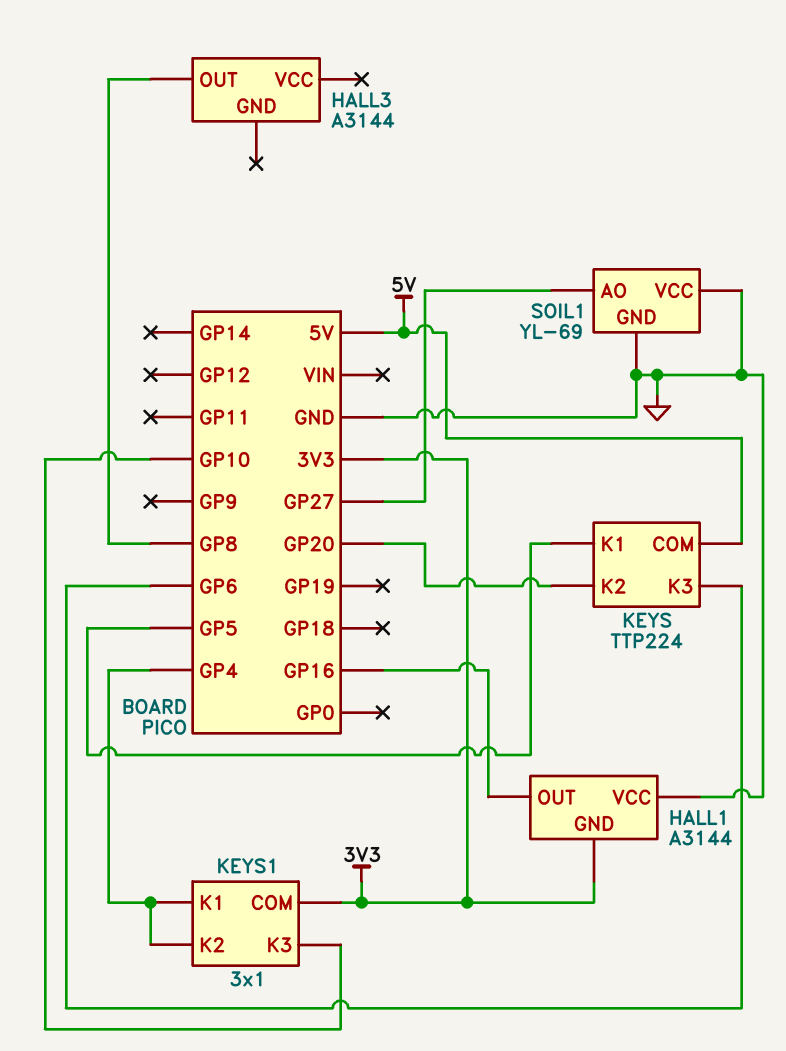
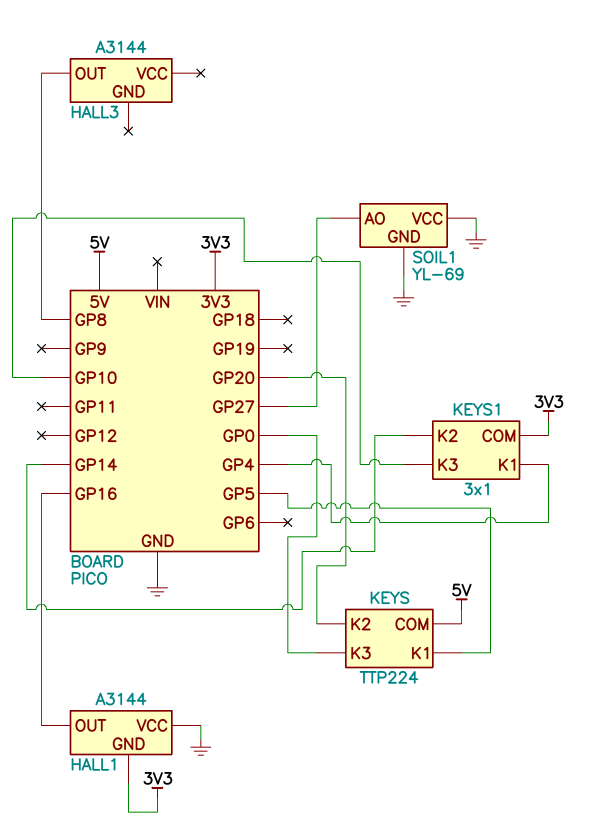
KEYS pin K3: GP6 -> GP0
KEYS1 pin K2: GP4 -> GP14

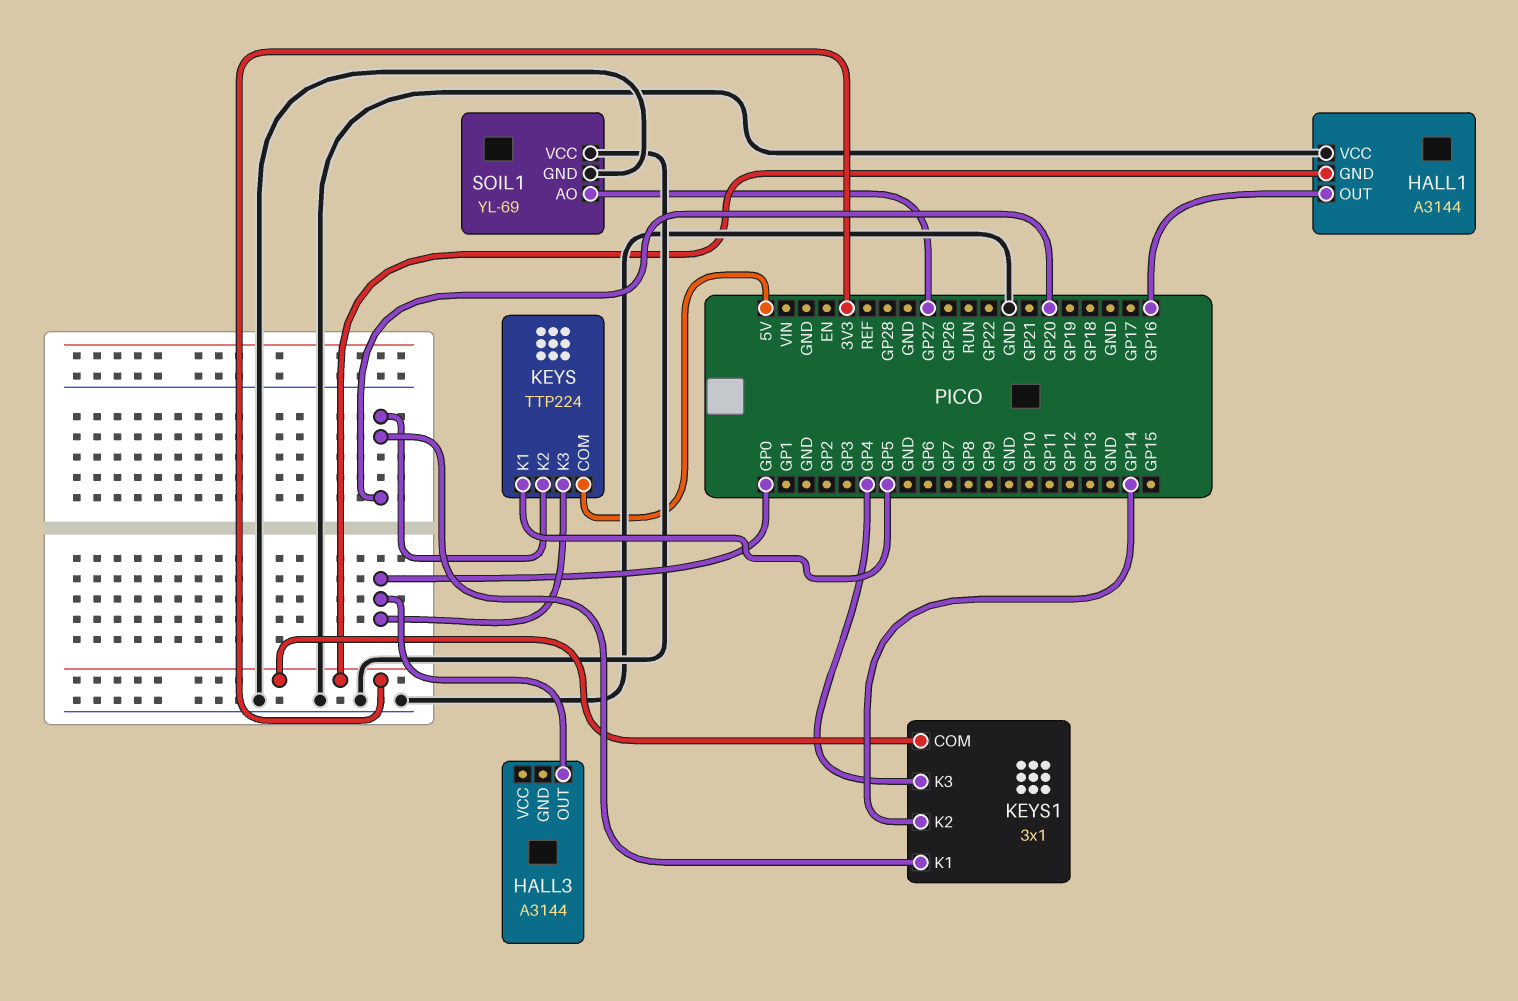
HALL3 pin OUT: GP8 -> GP0
KEYS1 pin K1: GP4 -> GP20
KEYS1 pin K3: GP10 -> GP4

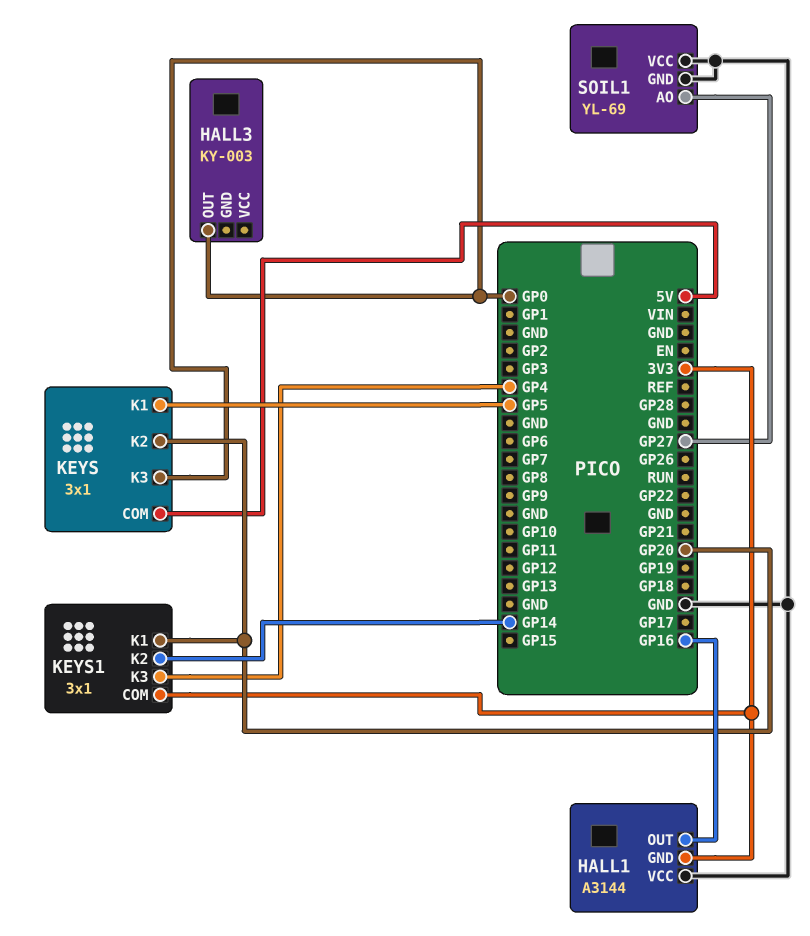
HALL3: A3144 -> KY-003
KEYS: TTP224 -> 3x1

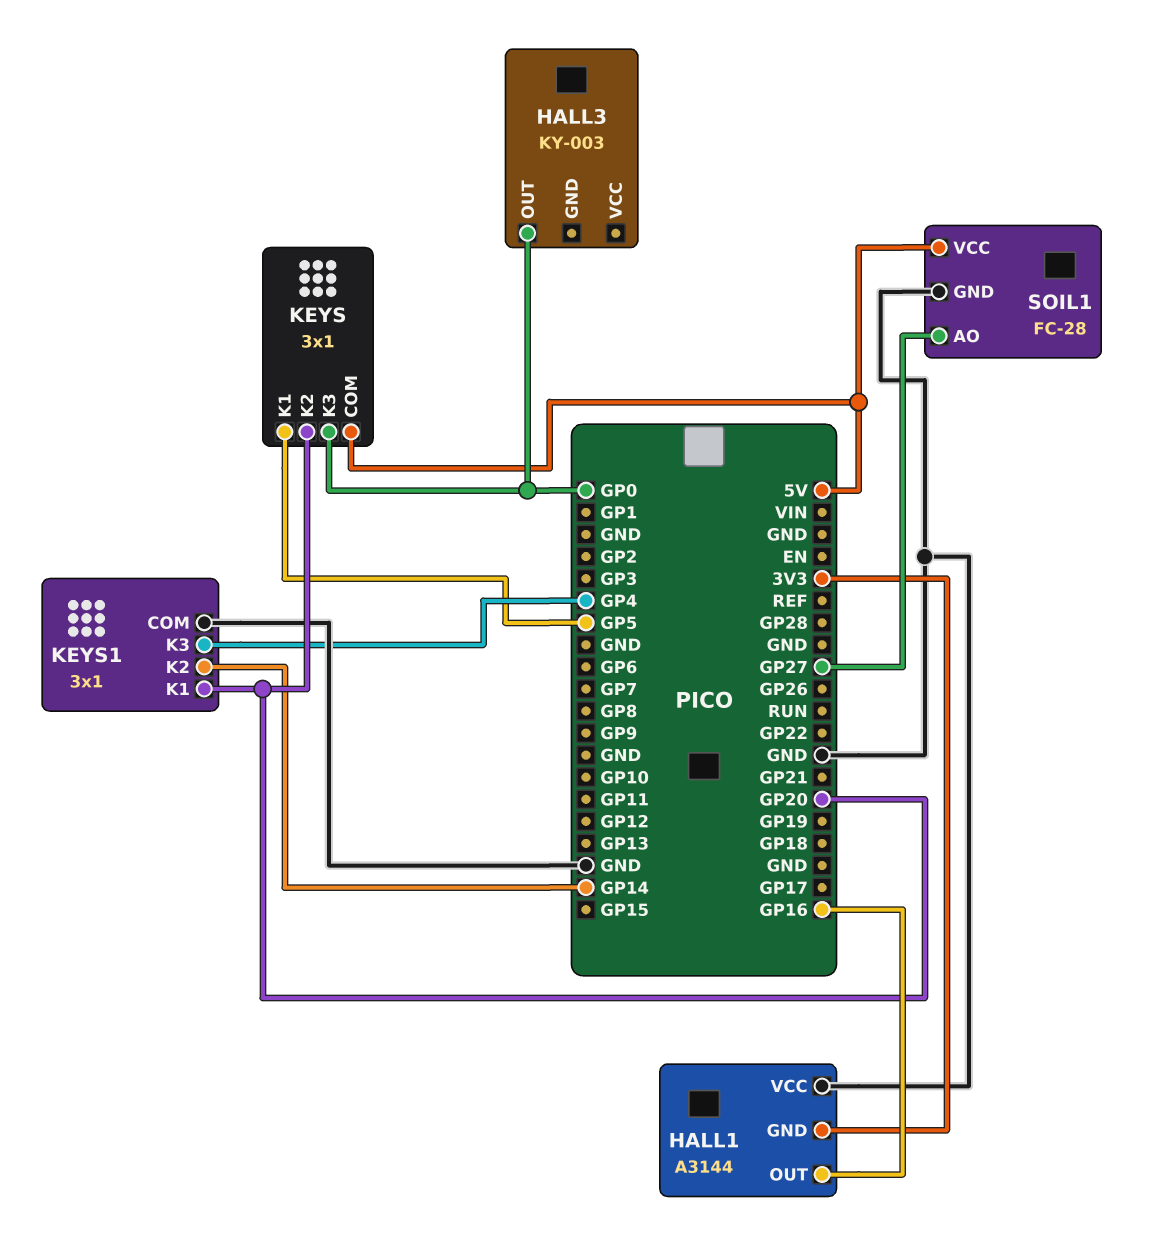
KEYS1 pin COM: 3V3 -> GND
SOIL1: YL-69 -> FC-28
SOIL1 pin VCC: GND -> 5V

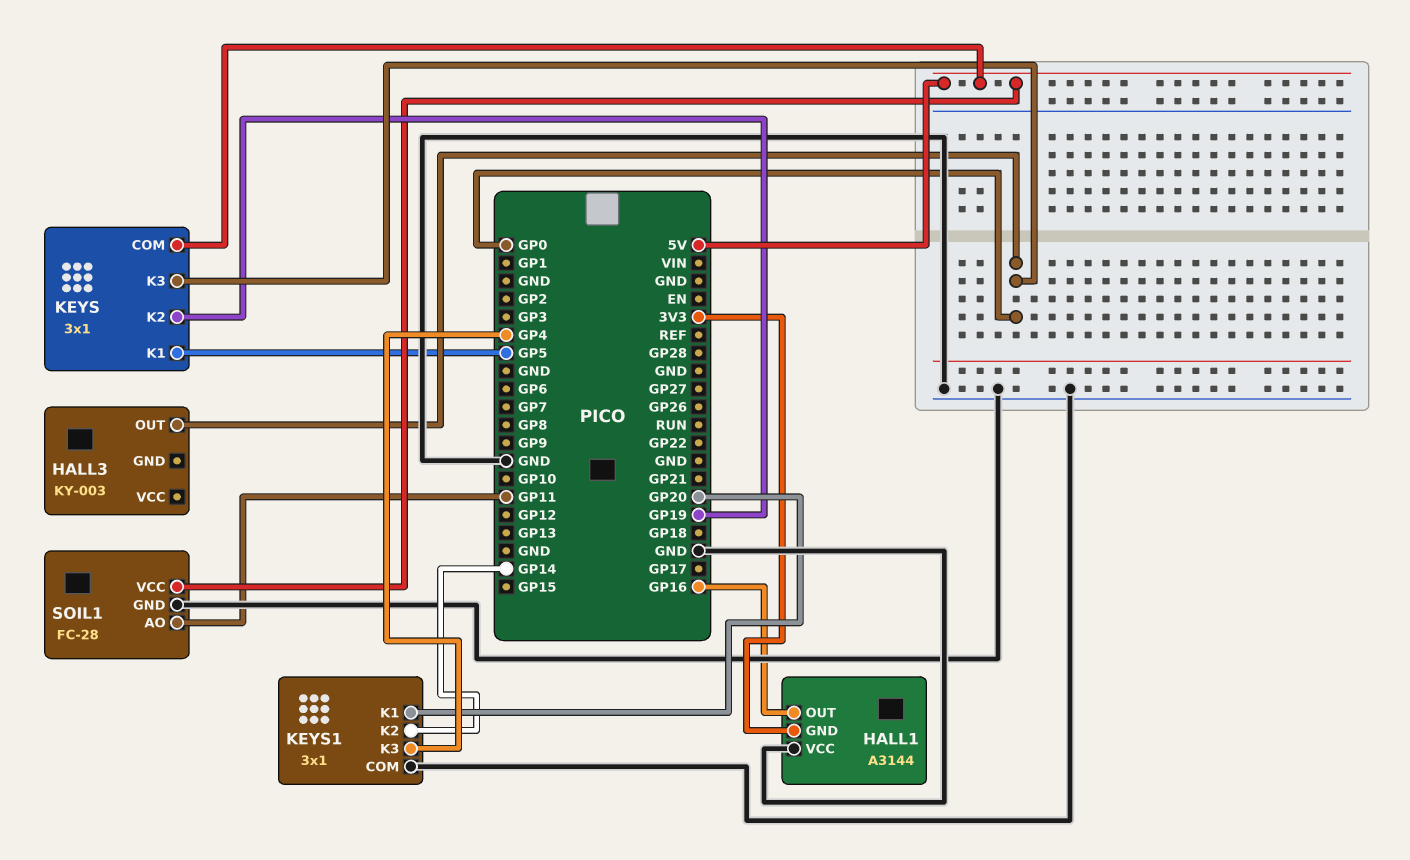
KEYS pin K2: GP20 -> GP19
SOIL1 pin AO: GP27 -> GP11

